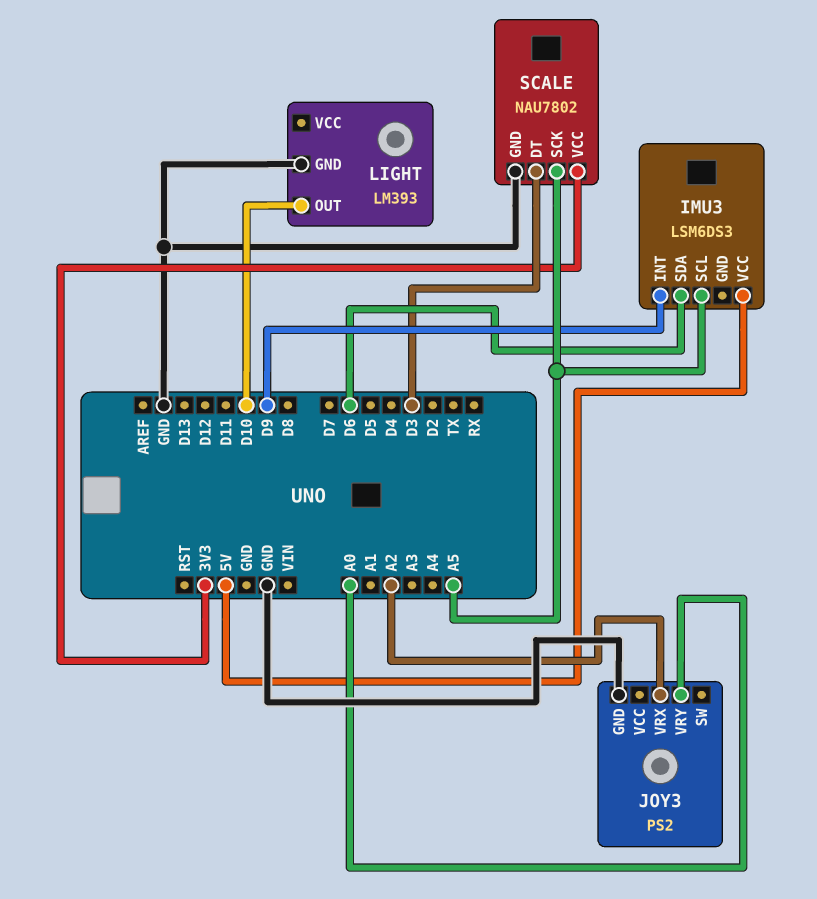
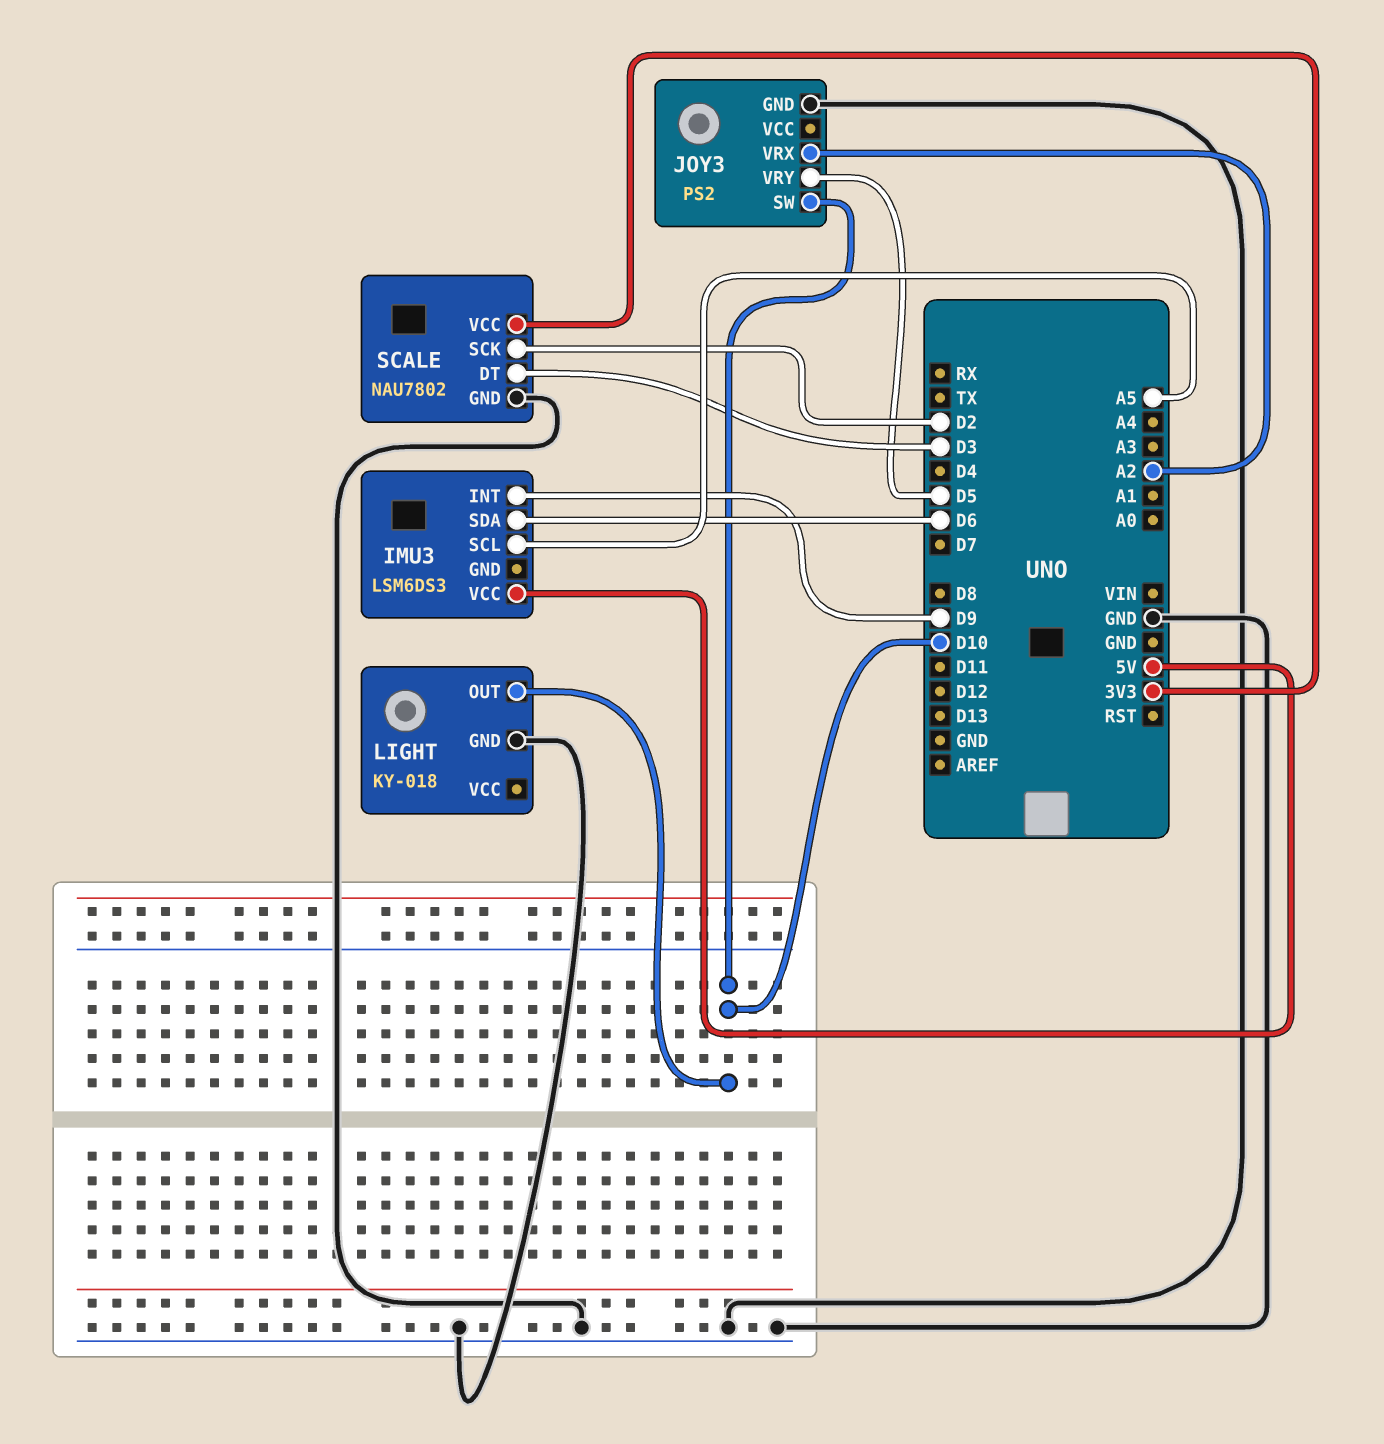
JOY3 pin SW: none -> D10
JOY3 pin VRY: A0 -> D5
LIGHT: LM393 -> KY-018
SCALE pin SCK: A5 -> D2

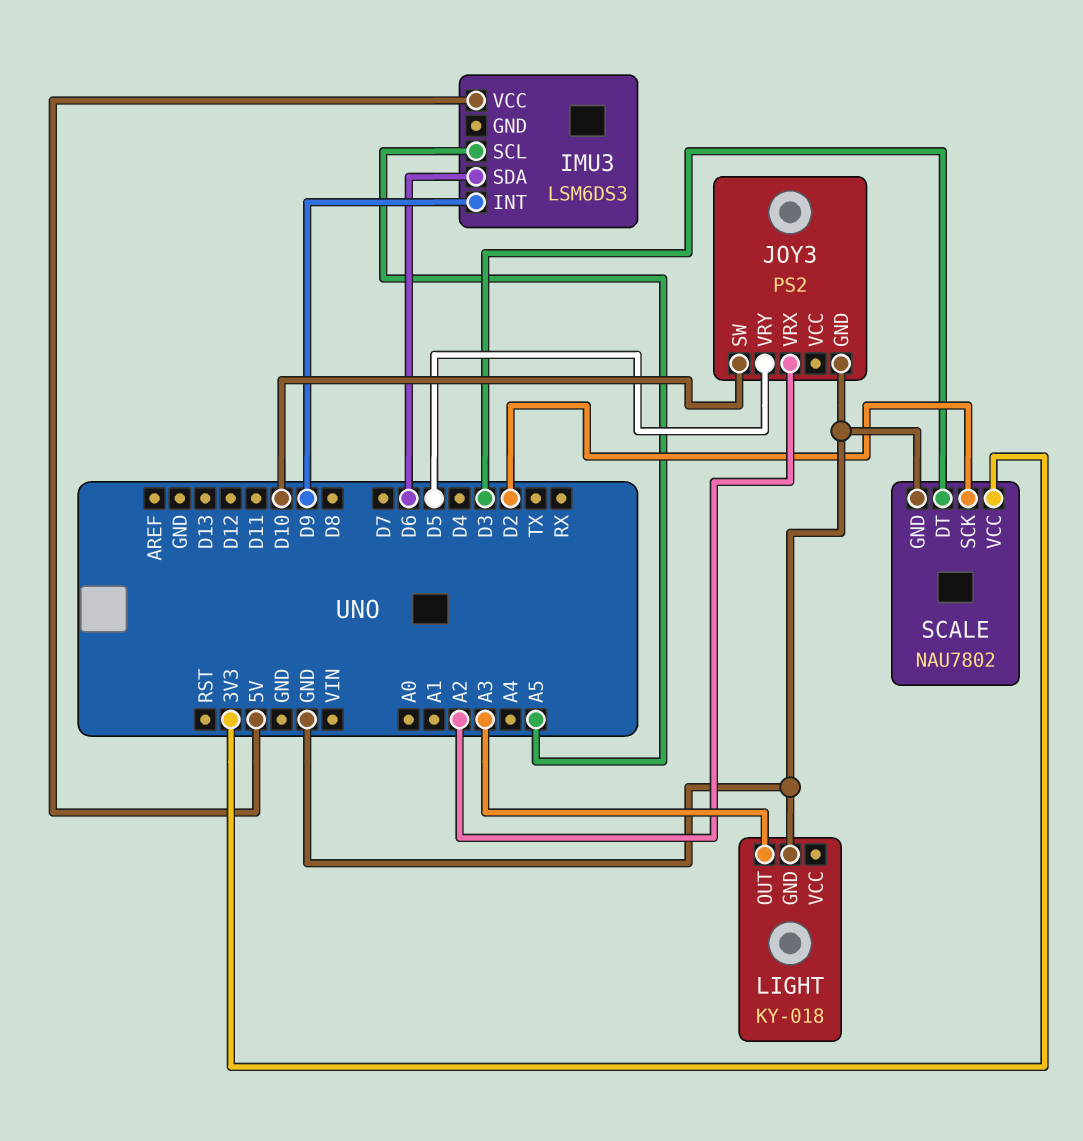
LIGHT pin OUT: D10 -> A3

